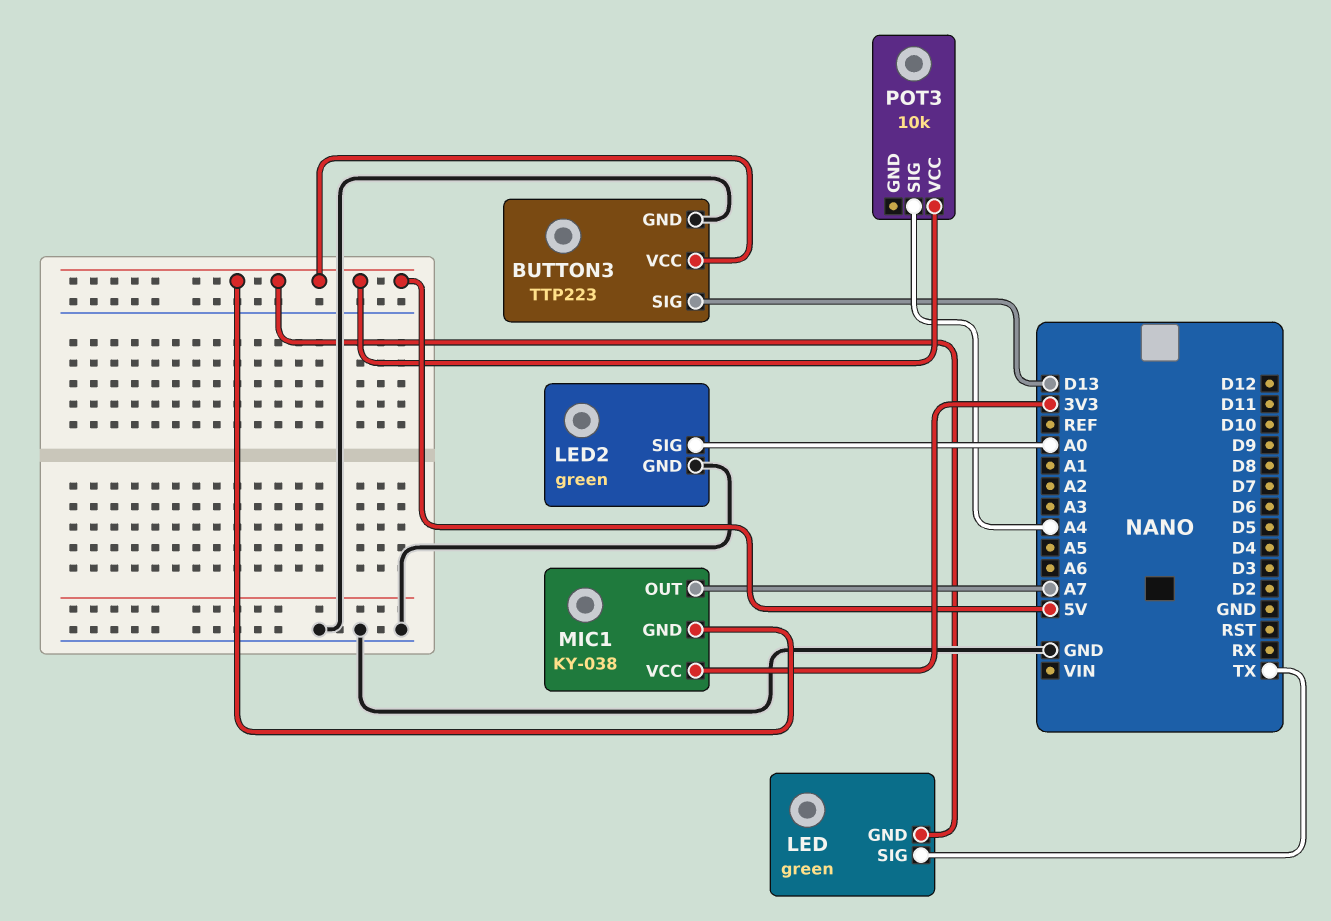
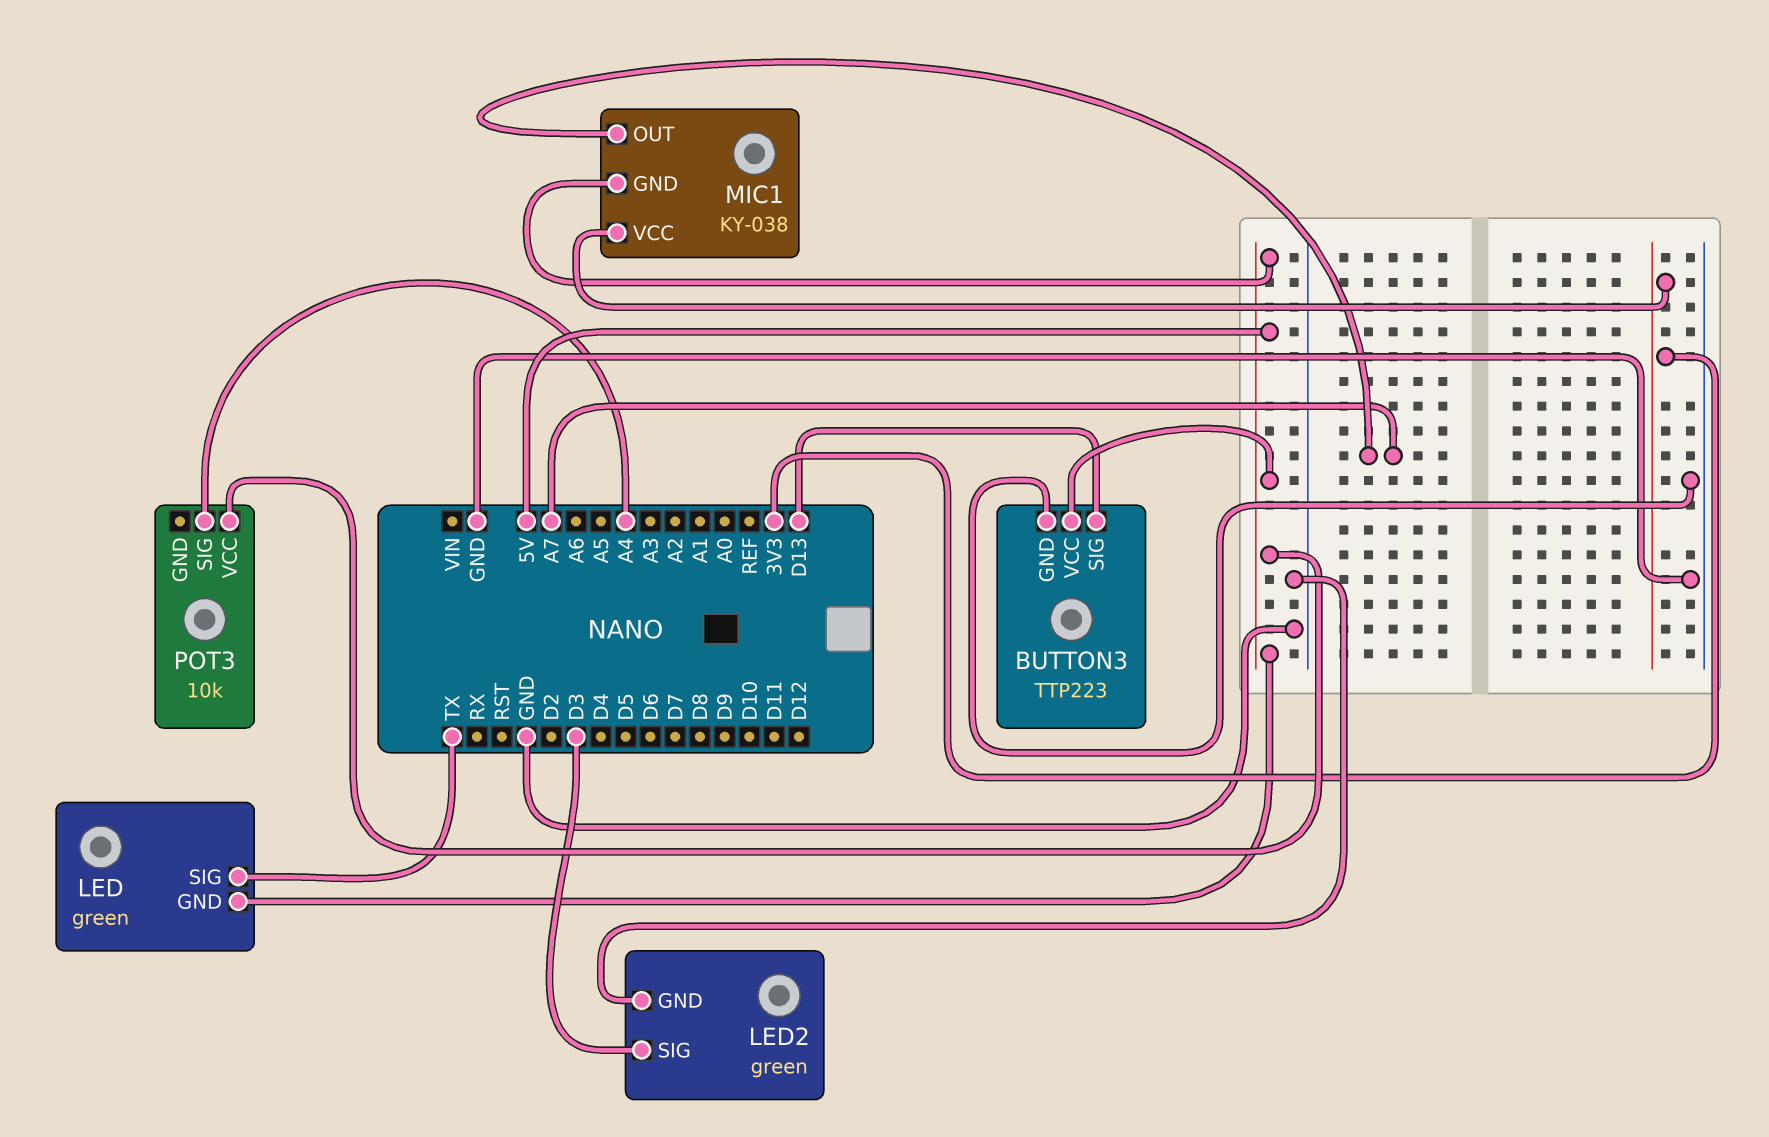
LED2 pin SIG: A0 -> D3

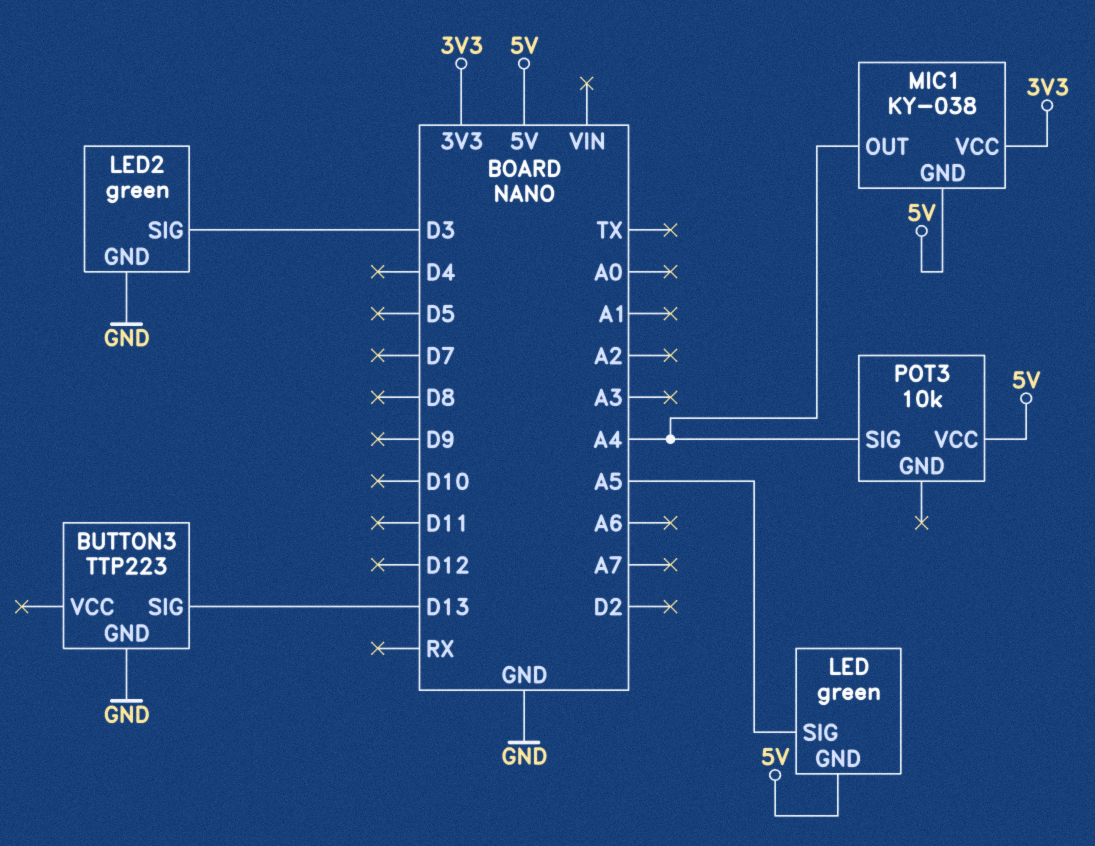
BUTTON3 pin VCC: 5V -> none
LED pin SIG: TX -> A5
MIC1 pin OUT: A7 -> A4

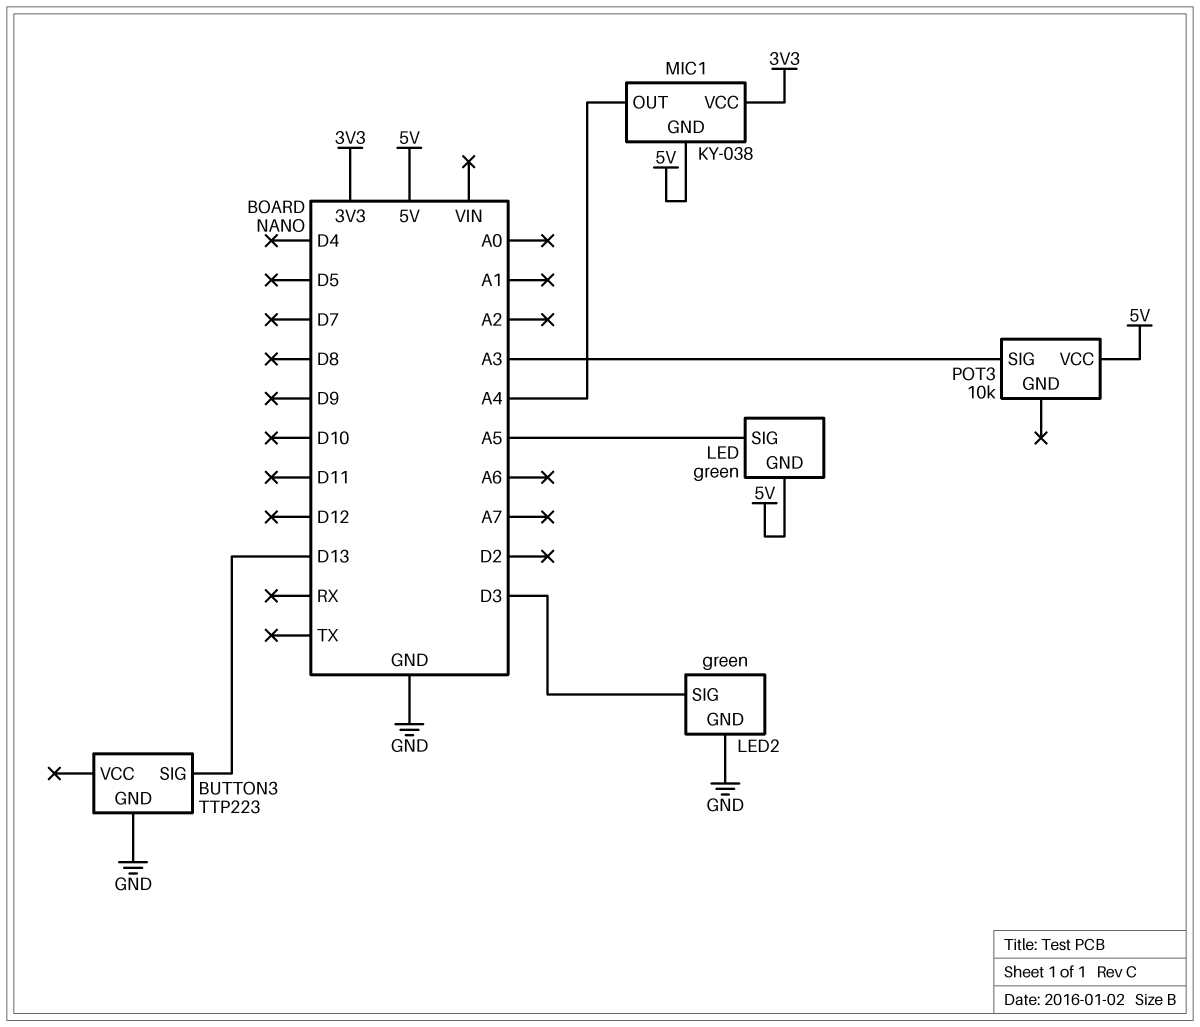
POT3 pin SIG: A4 -> A3

